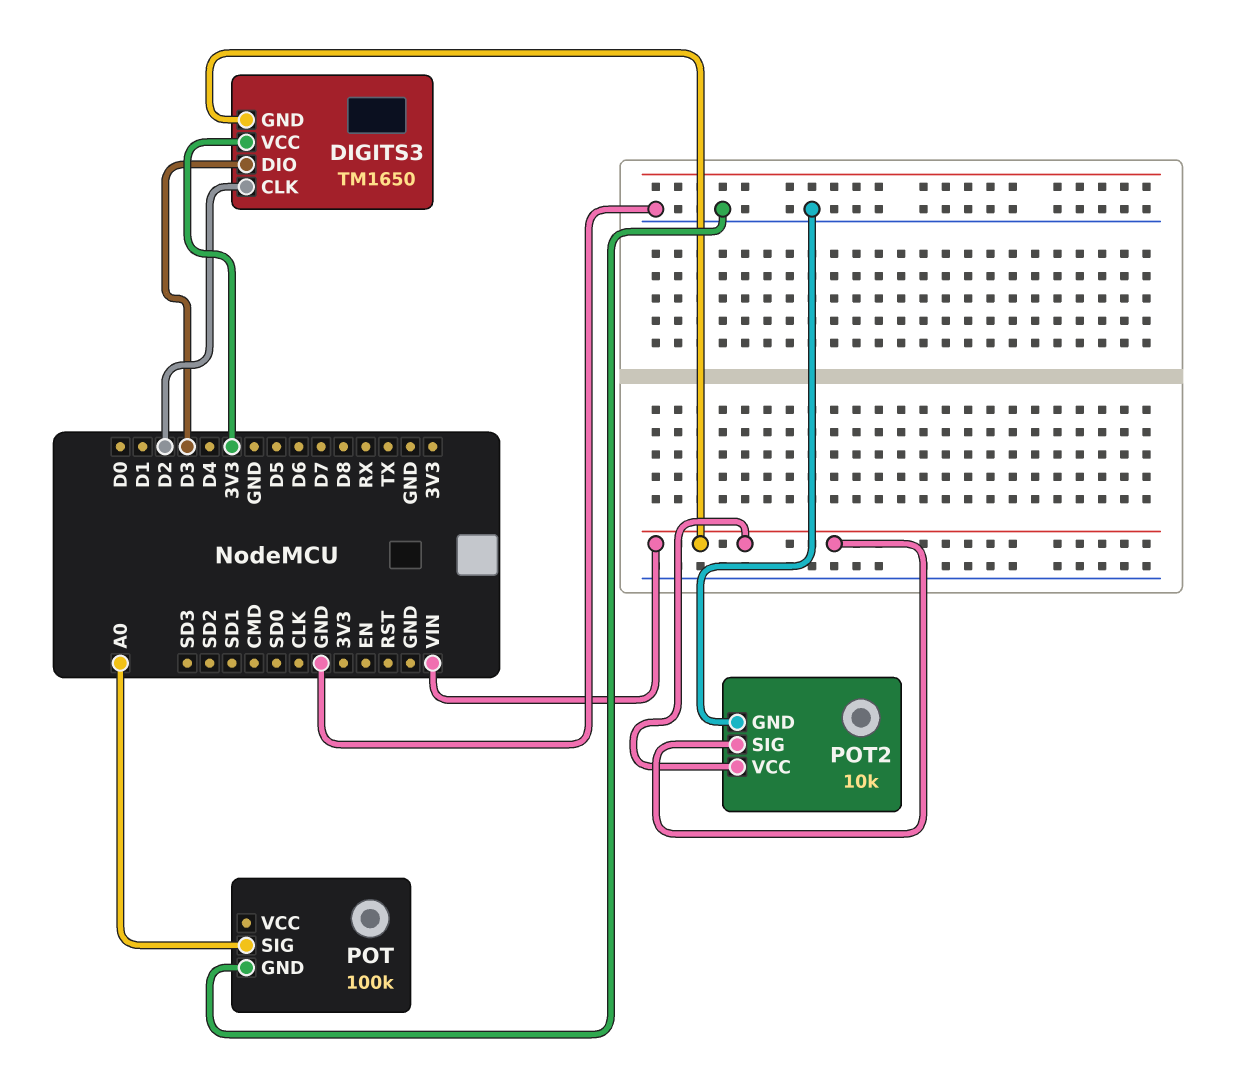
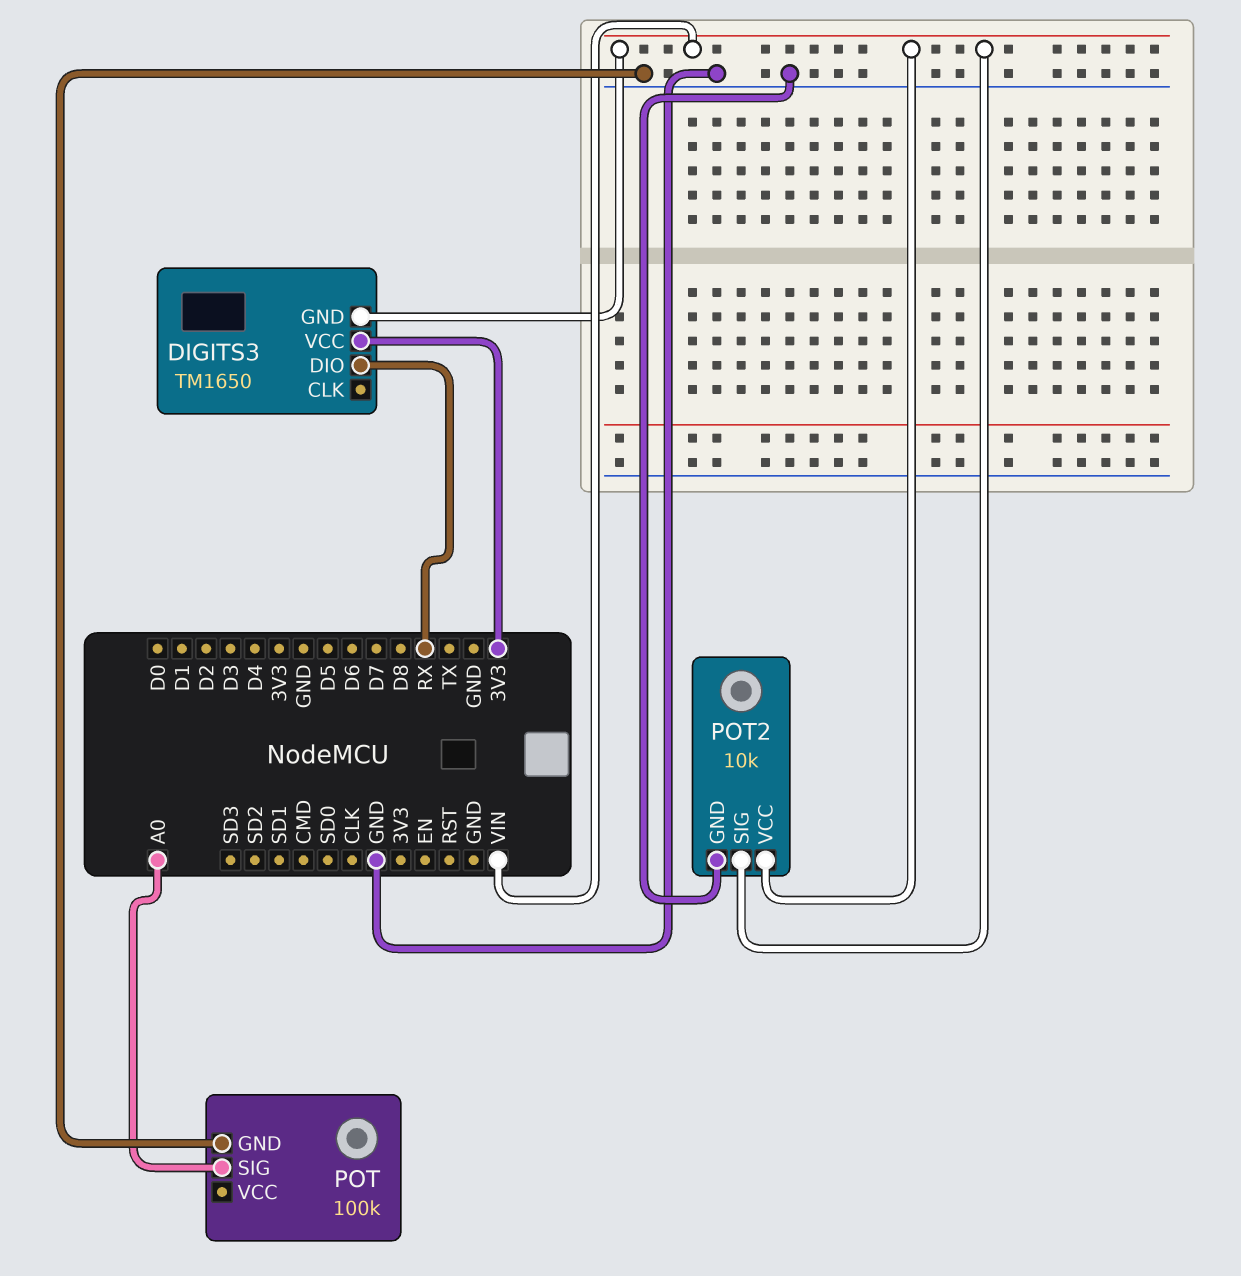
DIGITS3 pin CLK: D2 -> none
DIGITS3 pin DIO: D3 -> RX

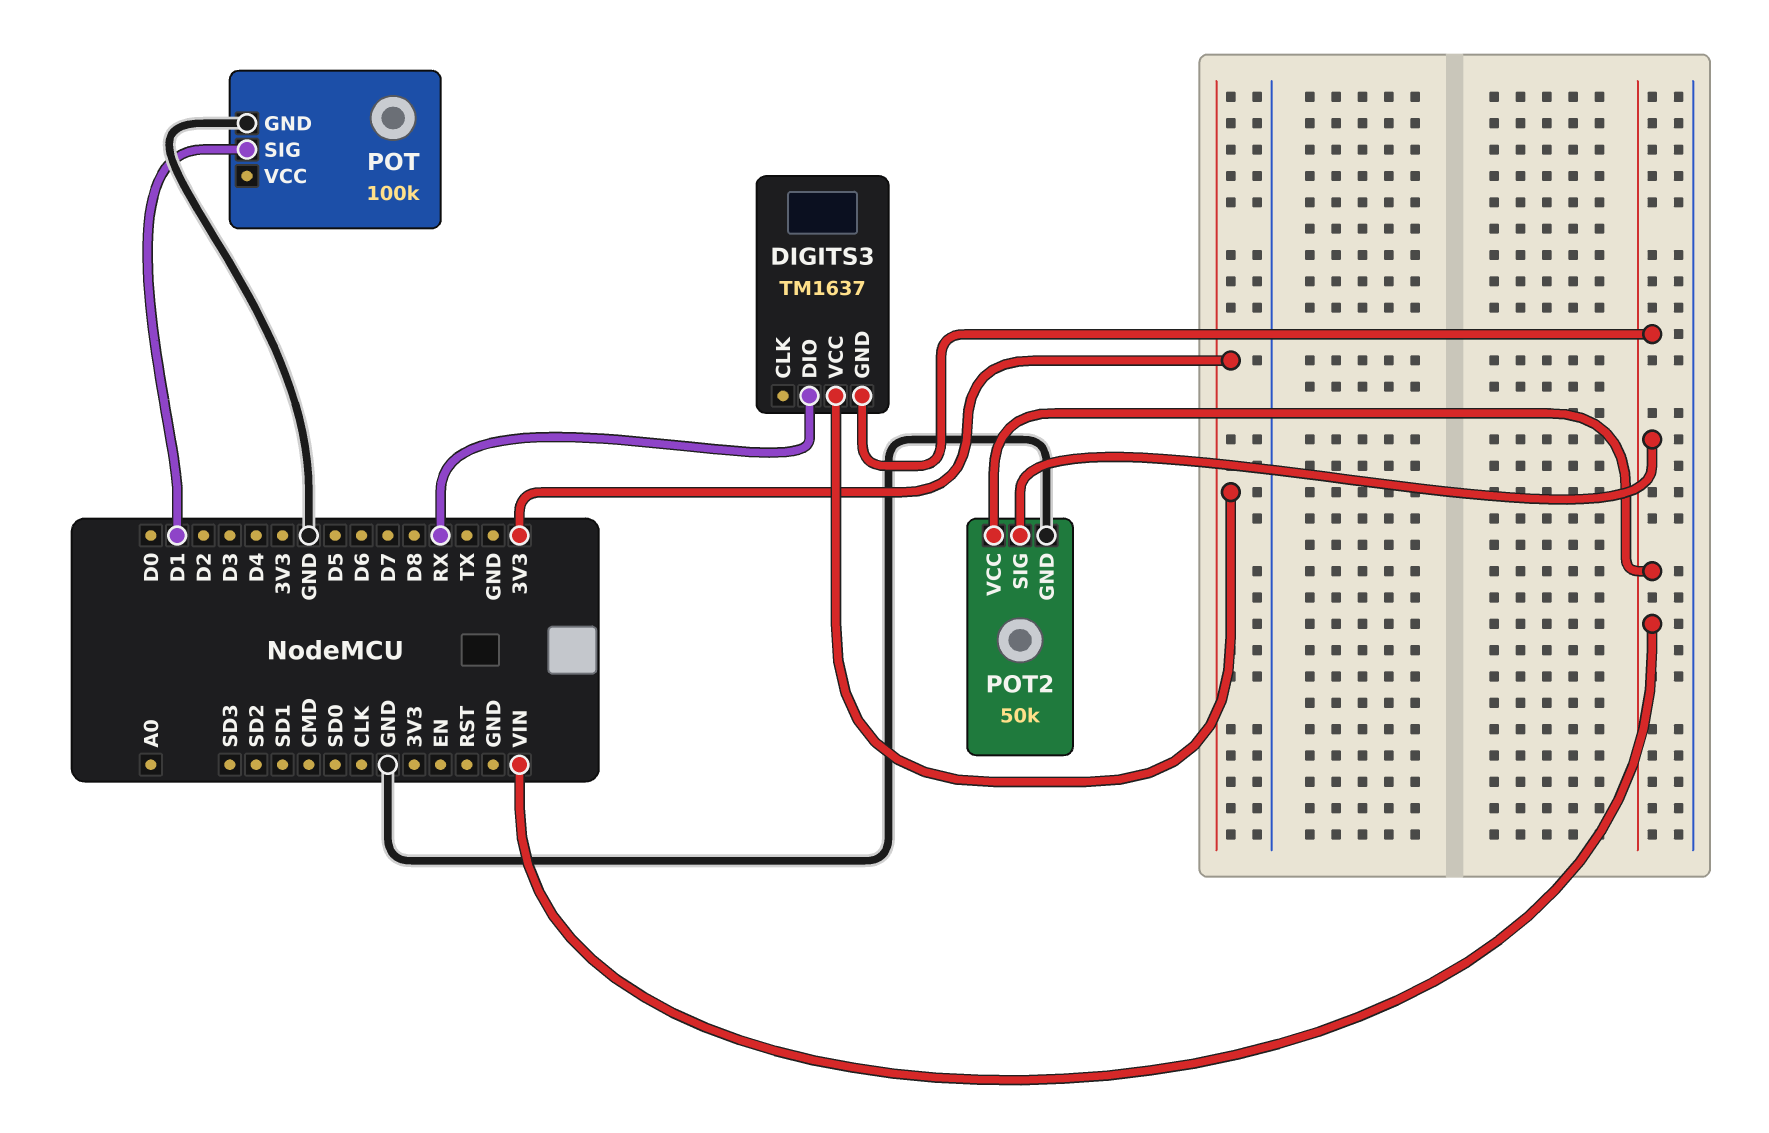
DIGITS3: TM1650 -> TM1637
POT pin SIG: A0 -> D1
POT2: 10k -> 50k

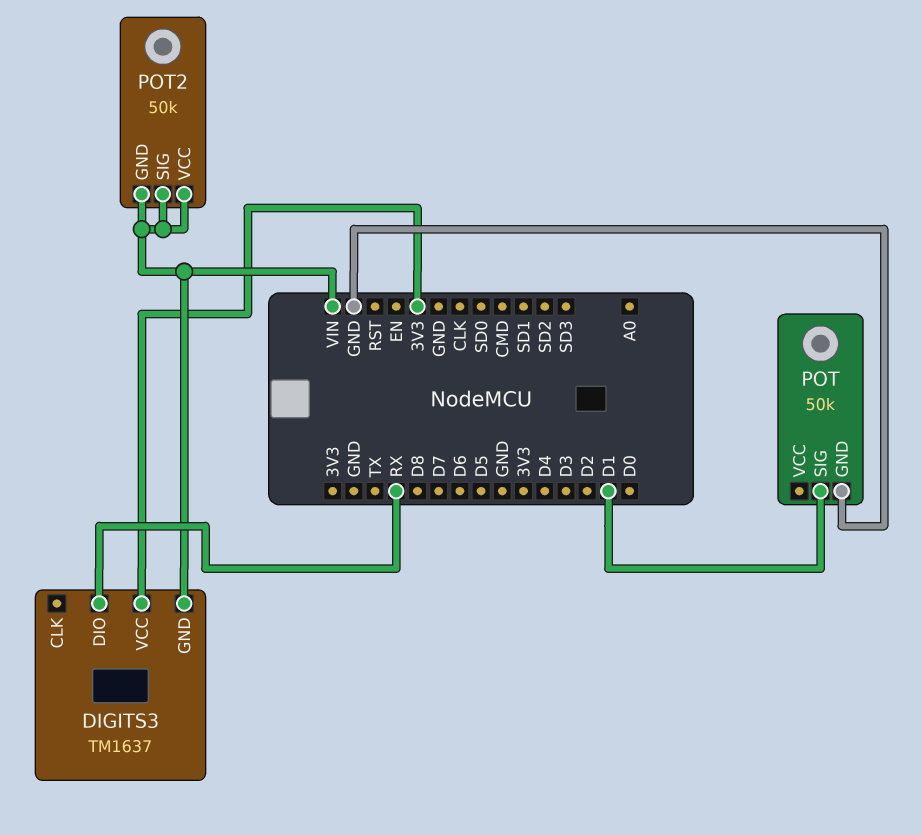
POT: 100k -> 50k
POT2 pin GND: GND -> VIN

